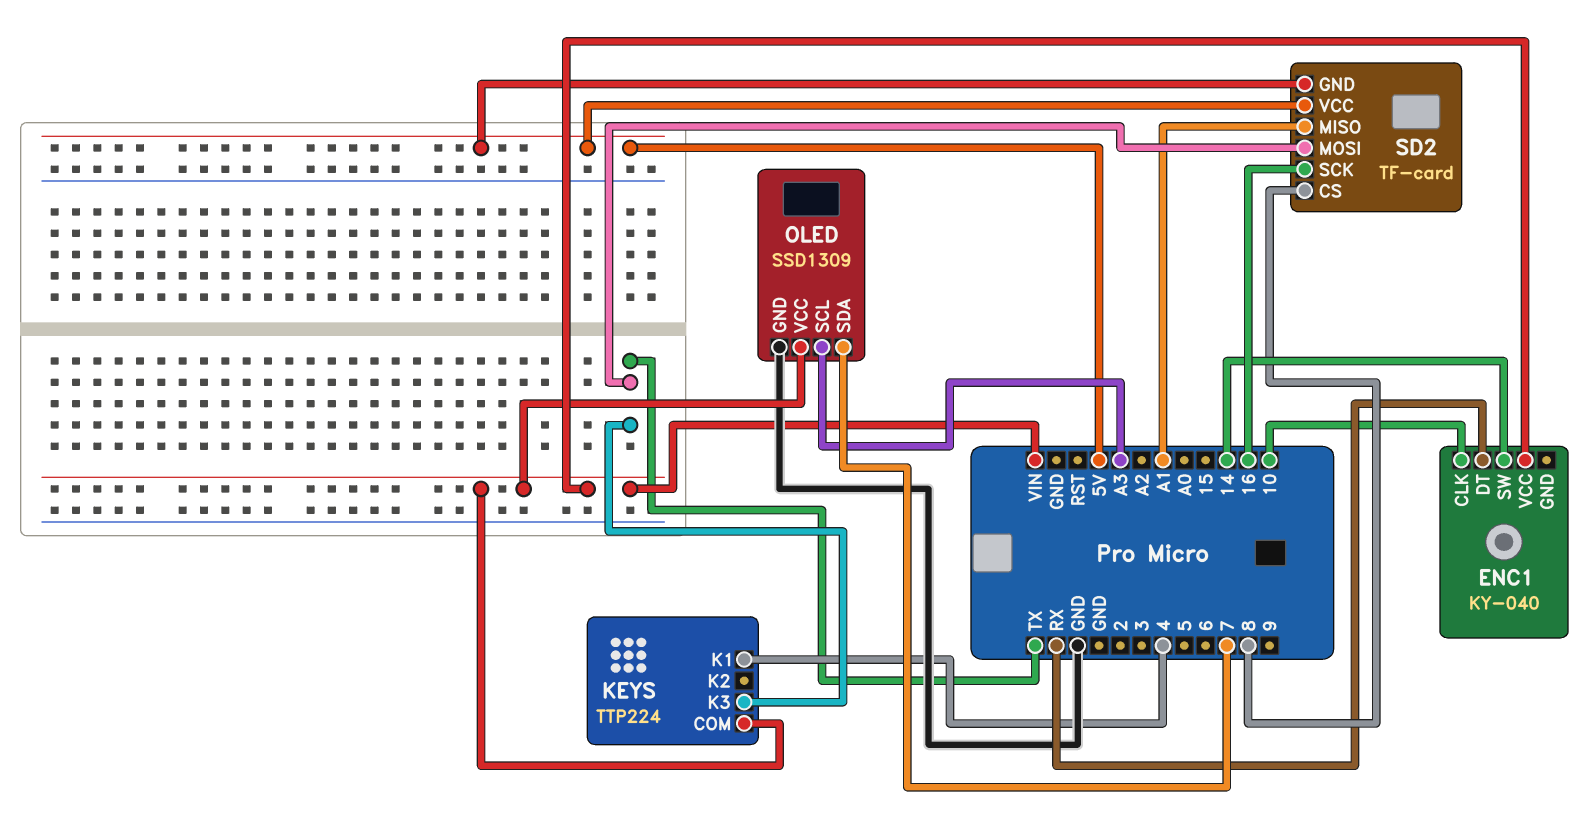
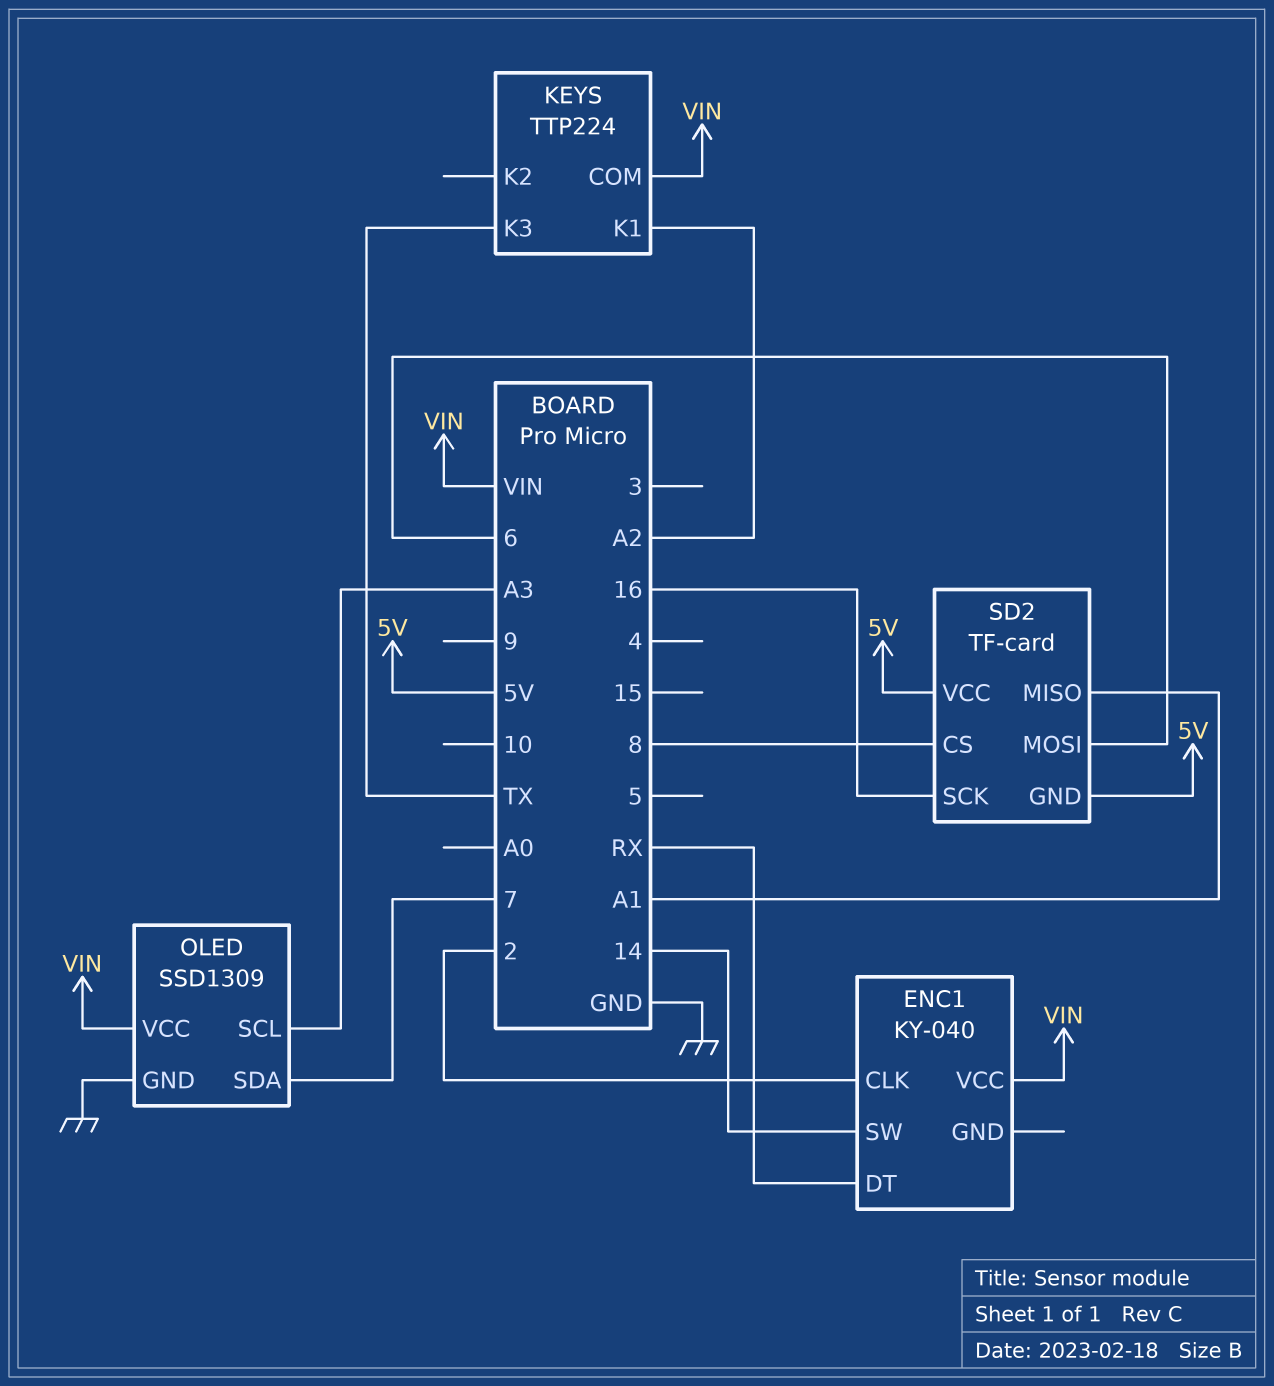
ENC1 pin CLK: 10 -> 2
KEYS pin K1: 4 -> A2
SD2 pin MOSI: TX -> 6

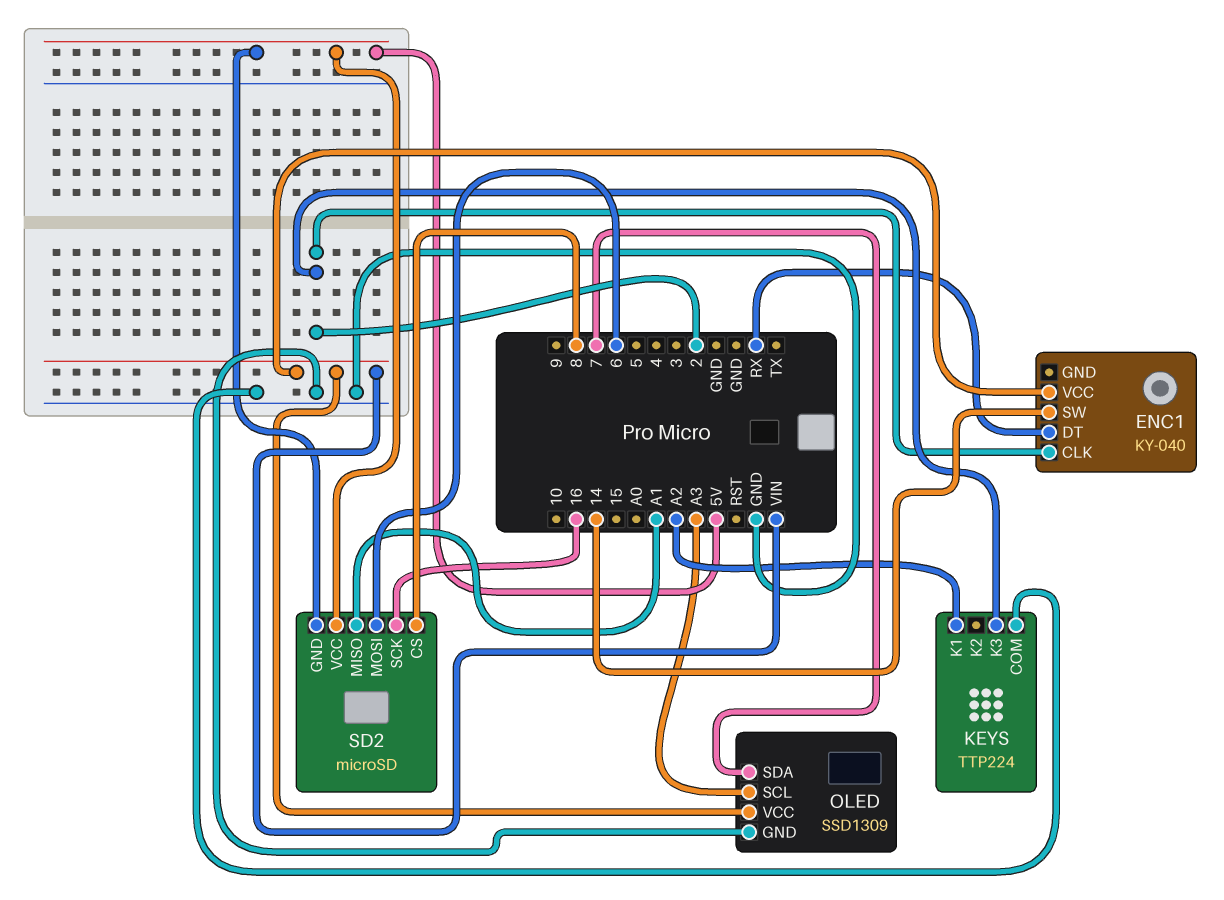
KEYS pin COM: VIN -> GND
KEYS pin K3: TX -> 2
SD2: TF-card -> microSD

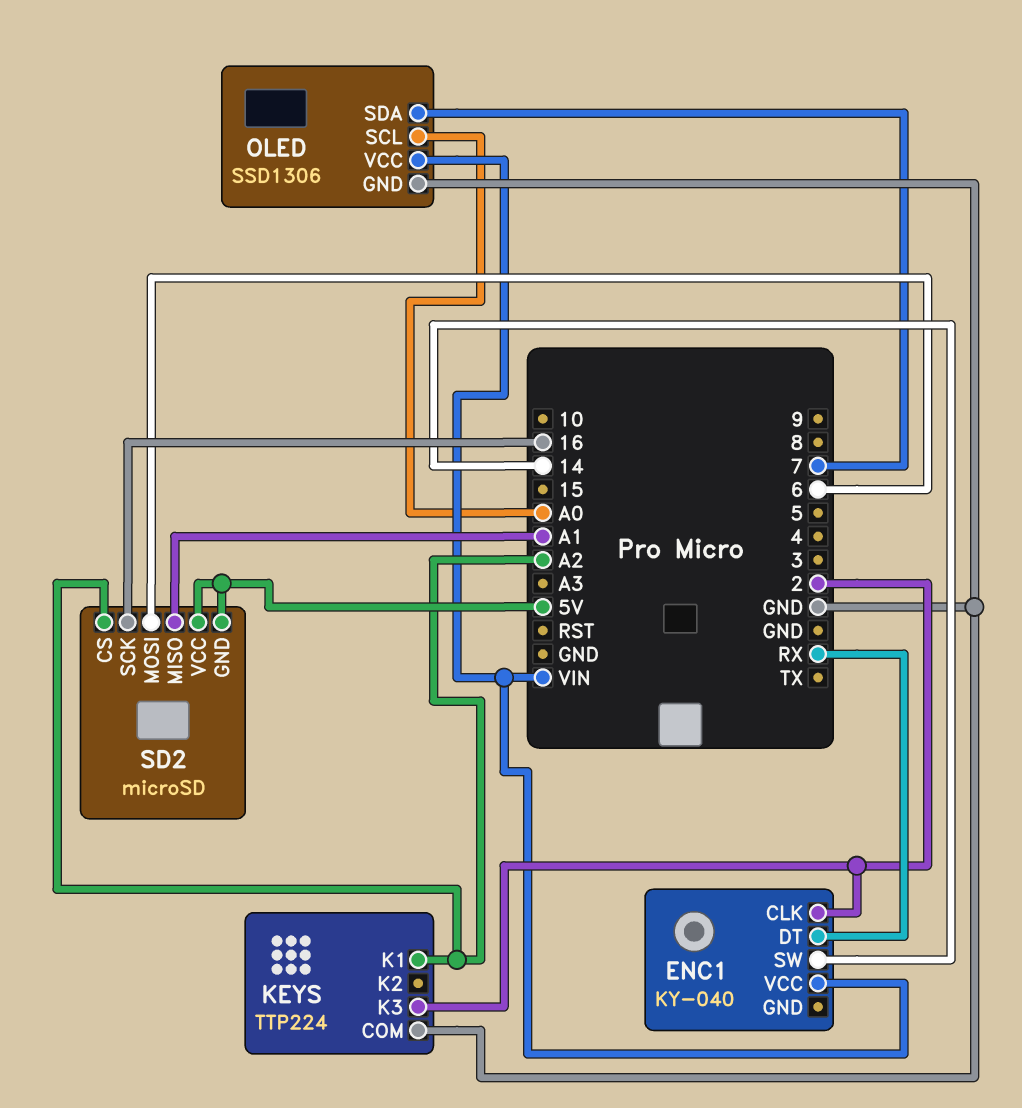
OLED: SSD1309 -> SSD1306
OLED pin SCL: A3 -> A0
SD2 pin CS: 8 -> A2

